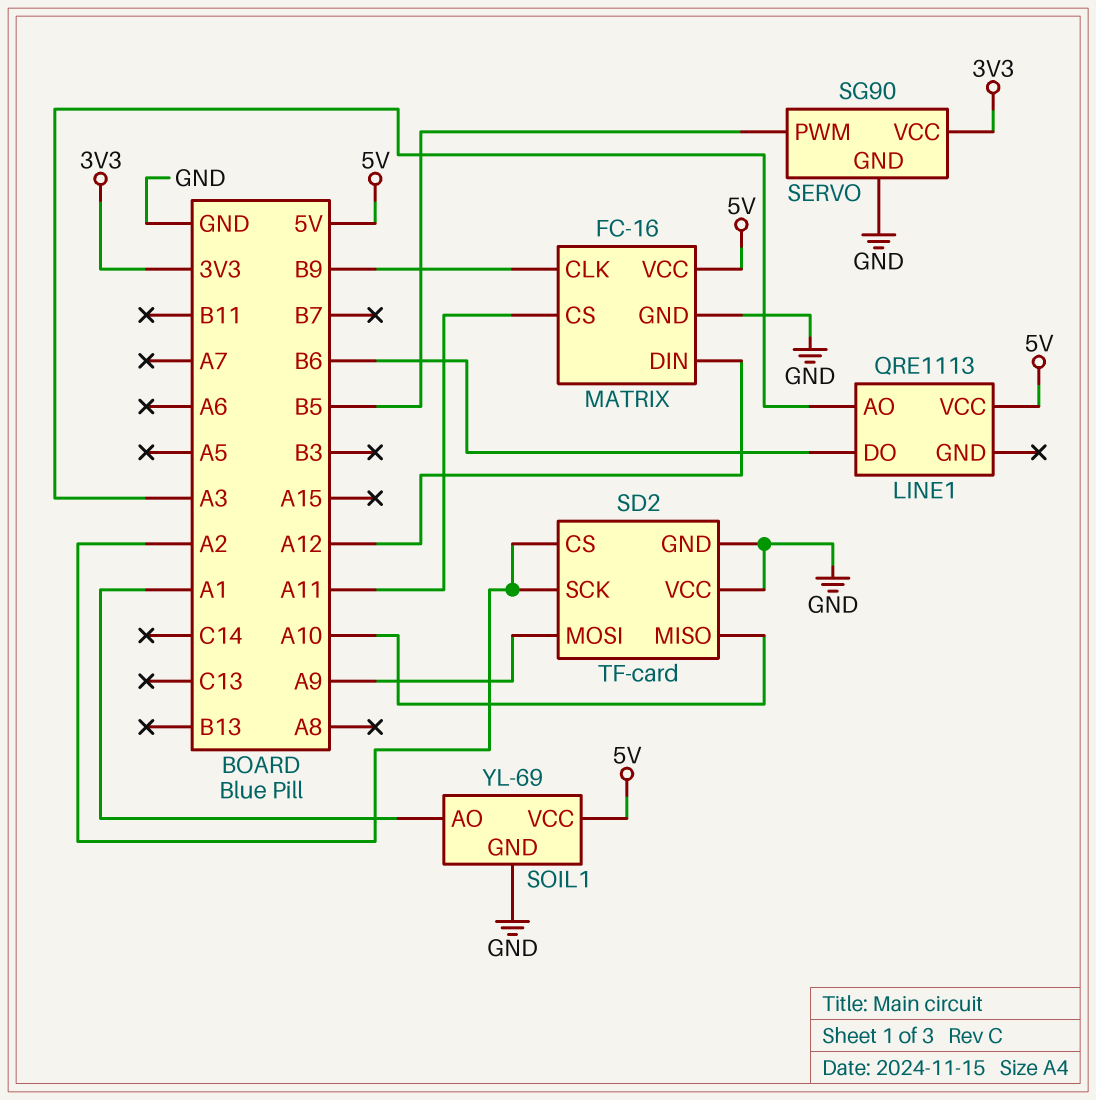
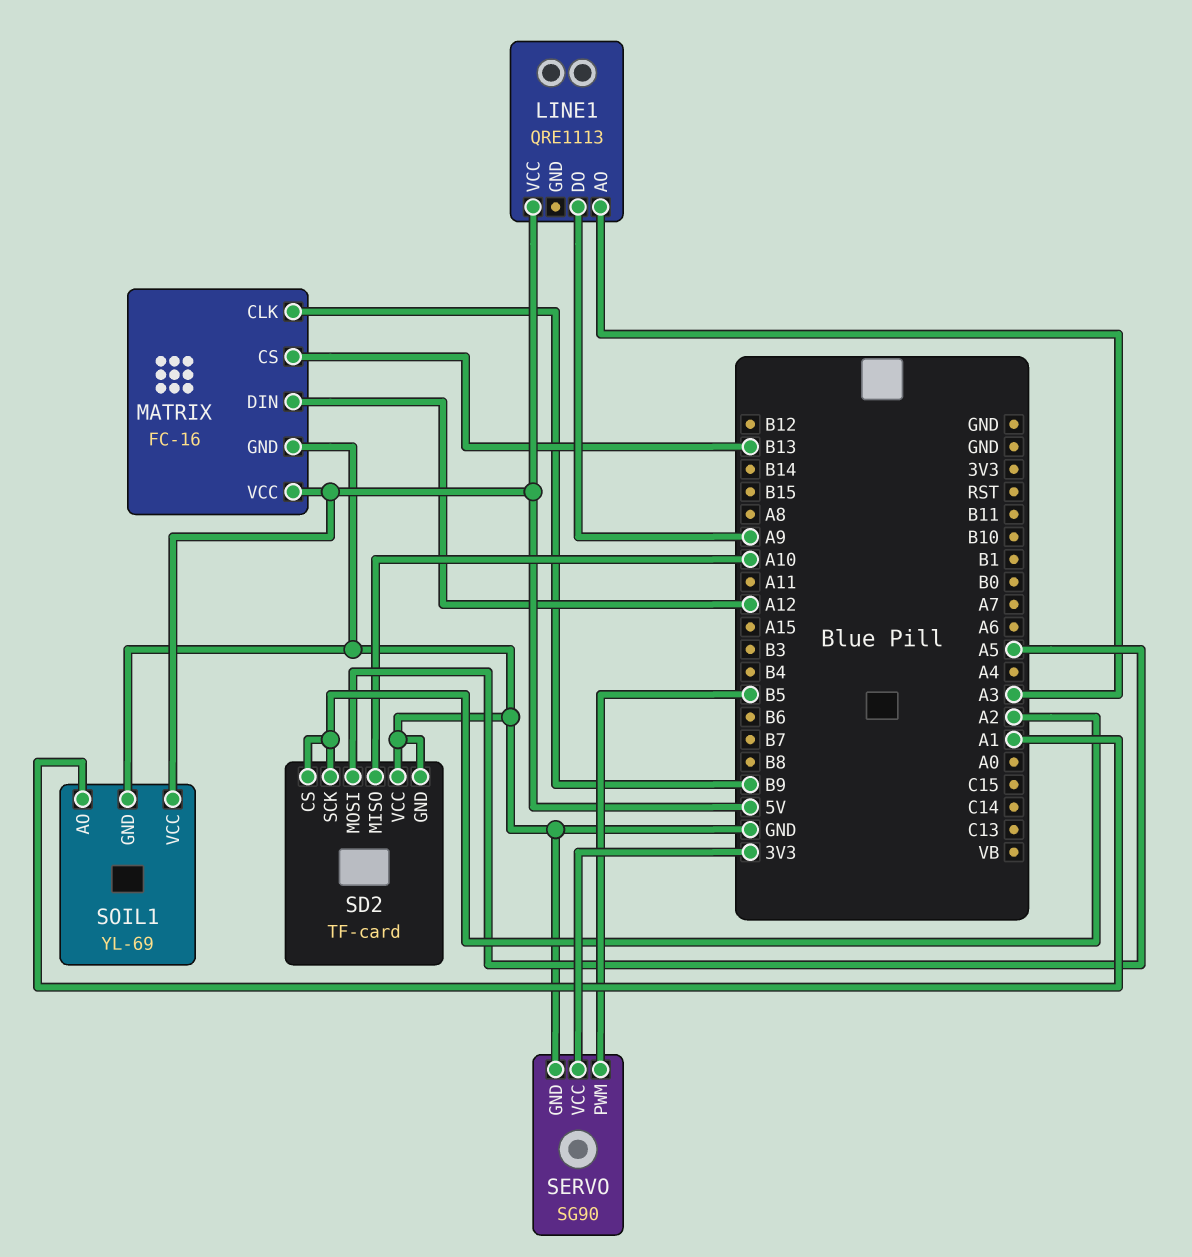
LINE1 pin DO: B6 -> A9
MATRIX pin CS: A11 -> B13
SD2 pin MOSI: A9 -> A5

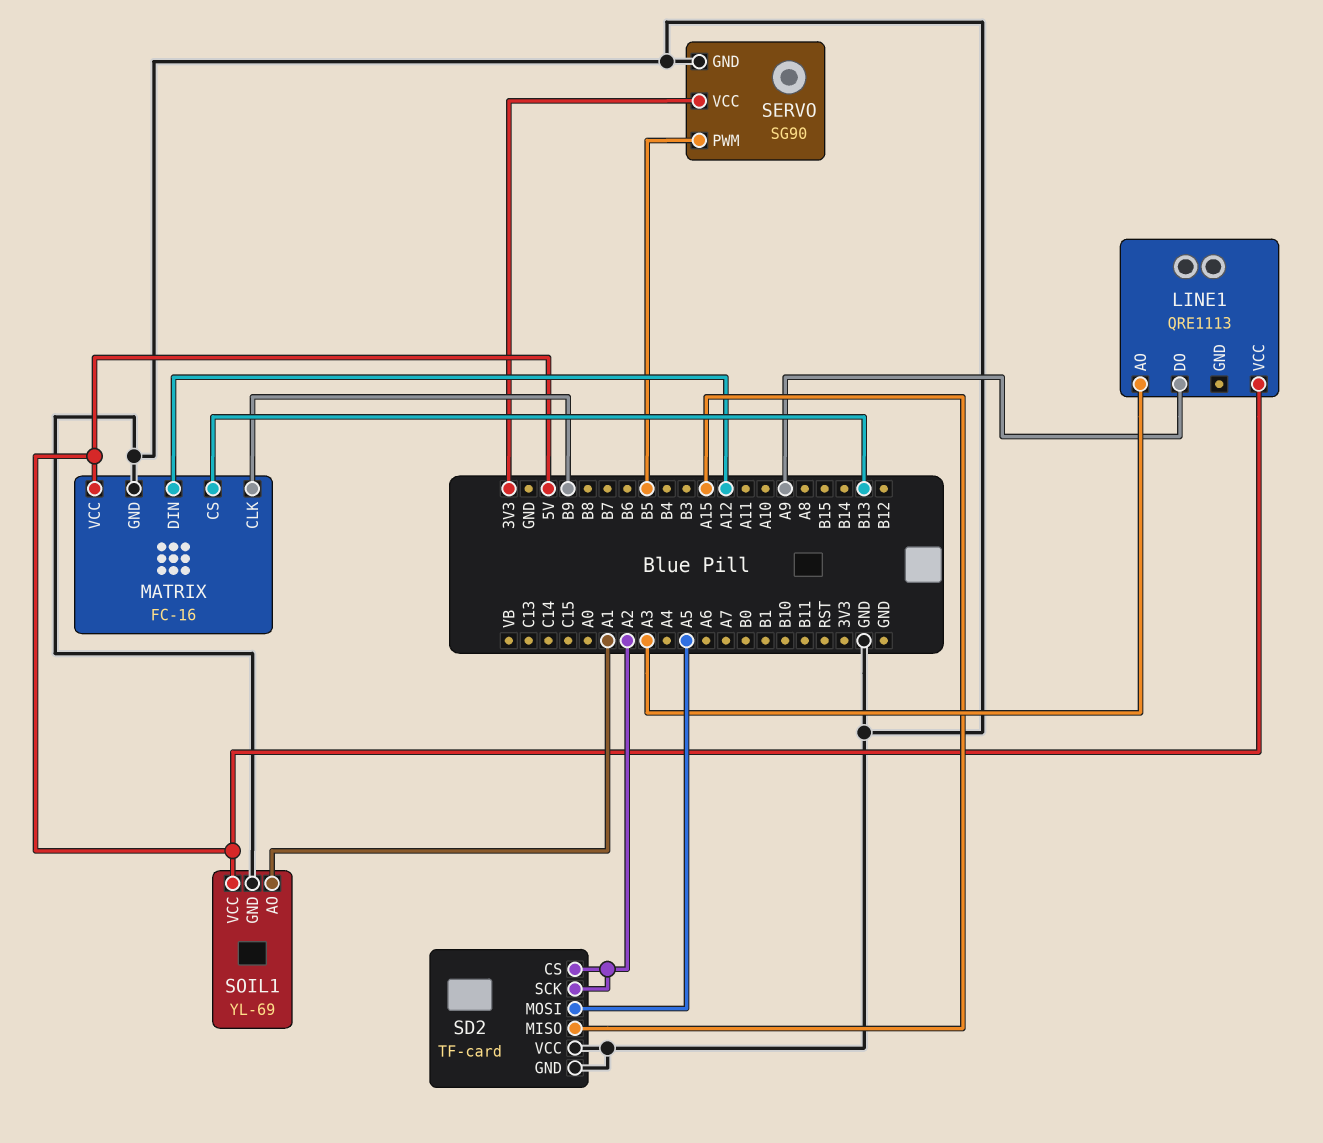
SD2 pin MISO: A10 -> A15

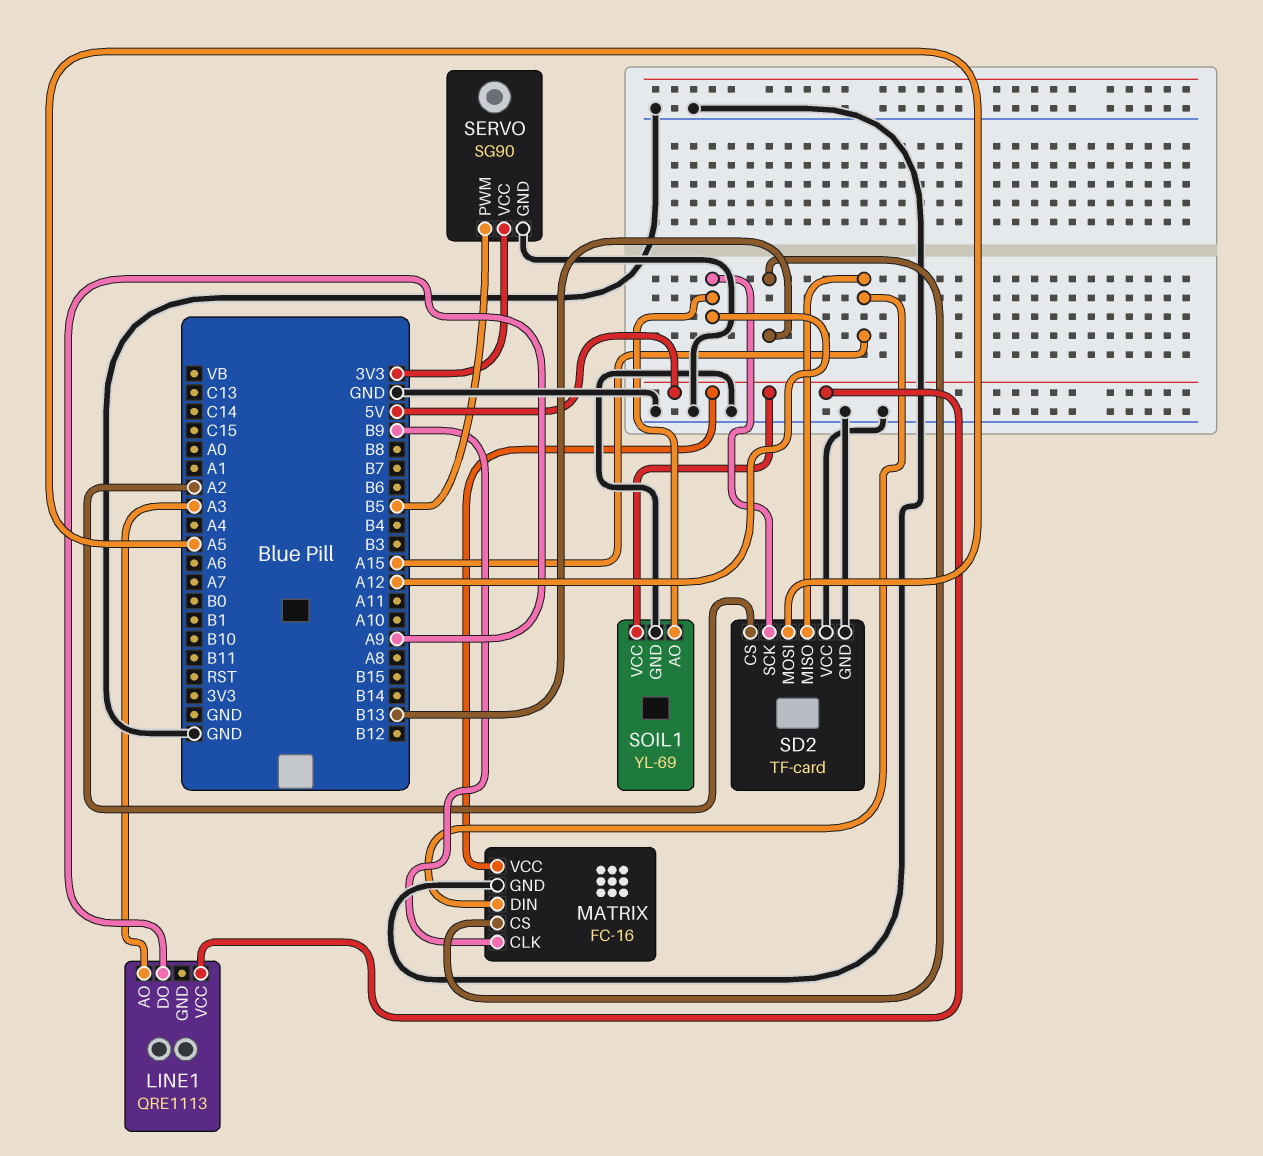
MATRIX pin DIN: A12 -> A15
SD2 pin SCK: A2 -> A12
SOIL1 pin AO: A1 -> A12

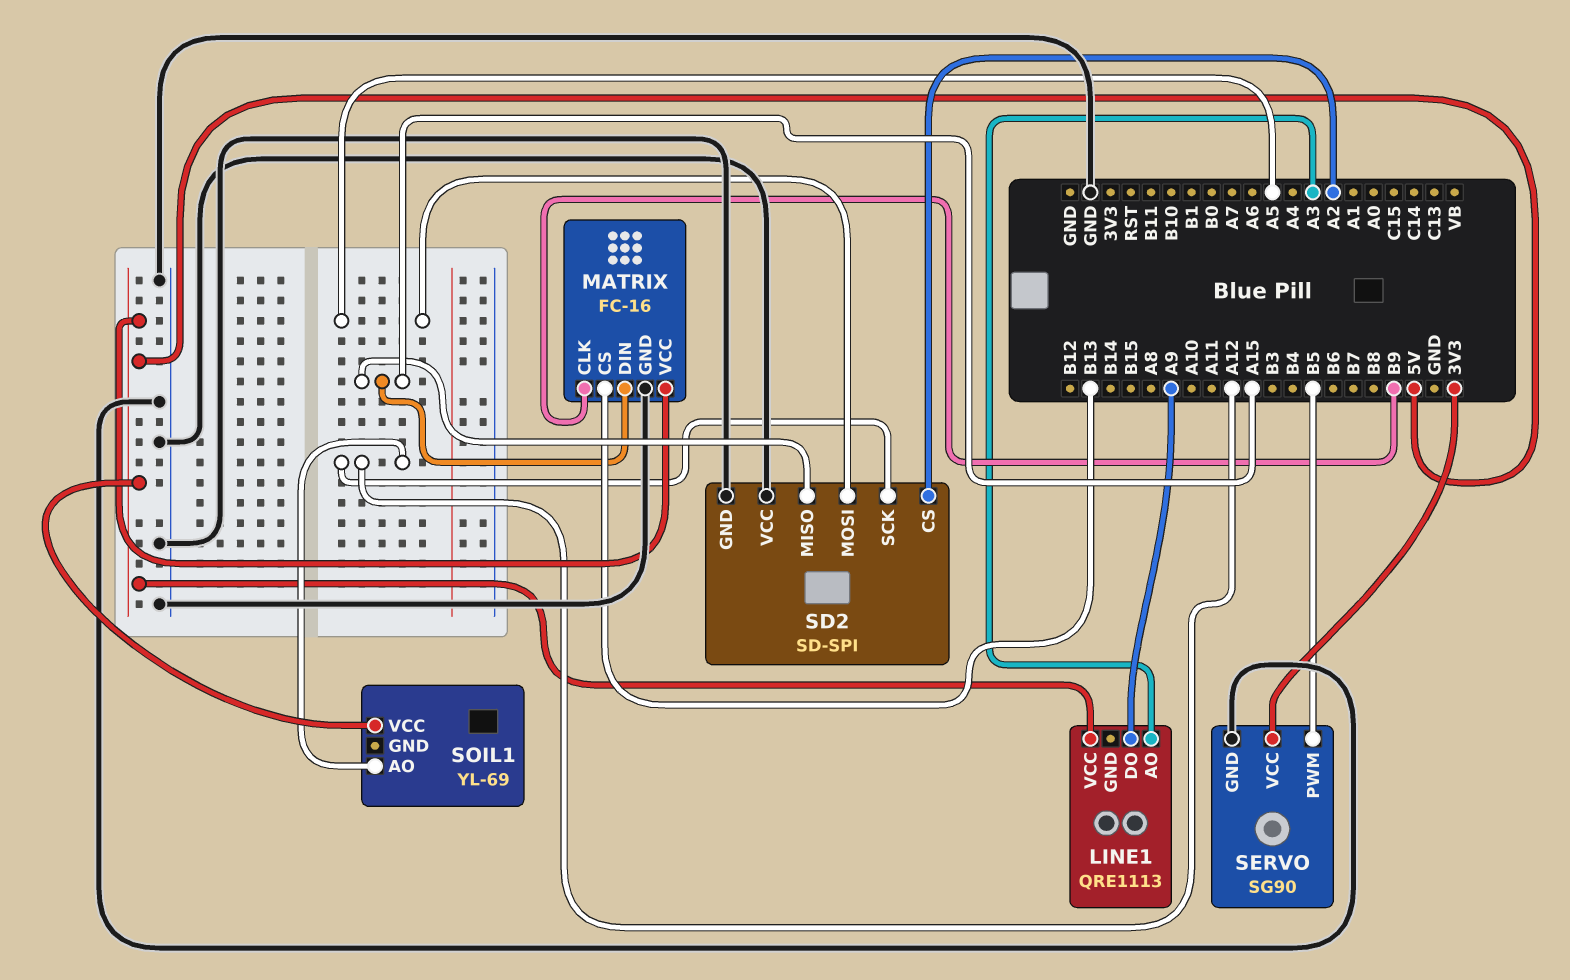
SD2: TF-card -> SD-SPI
SOIL1 pin GND: GND -> none

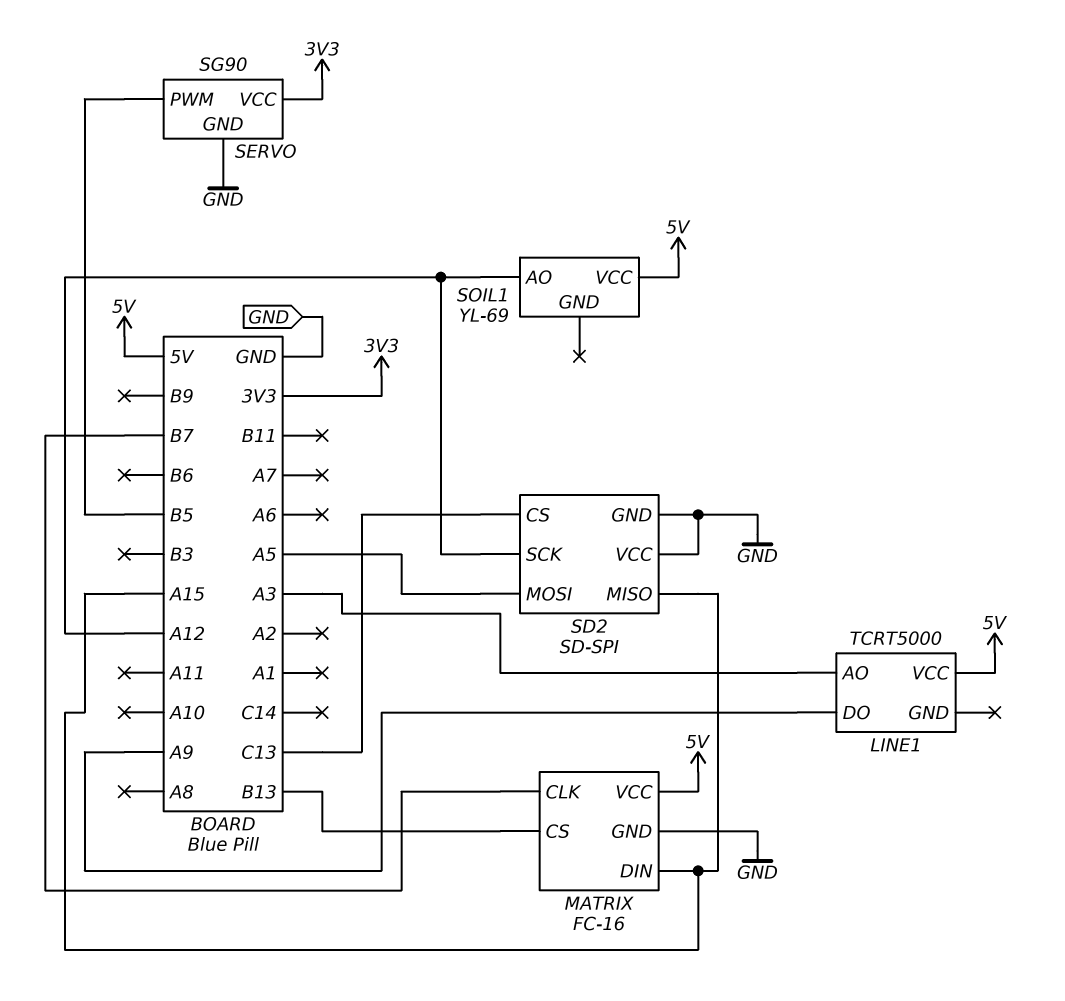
LINE1: QRE1113 -> TCRT5000
MATRIX pin CLK: B9 -> B7
SD2 pin CS: A2 -> C13

